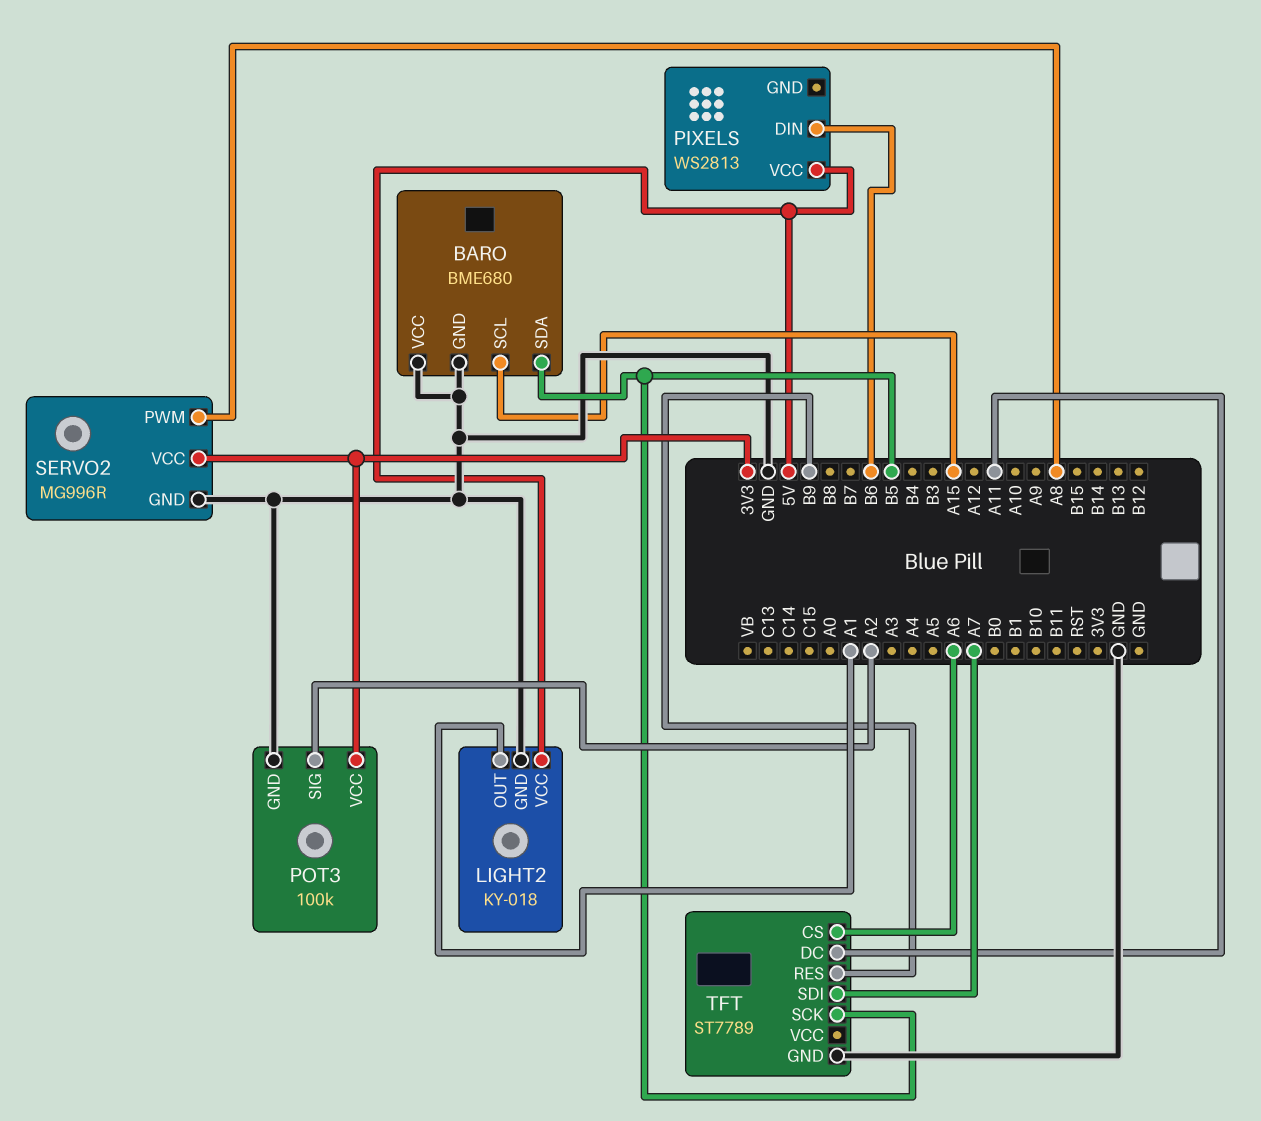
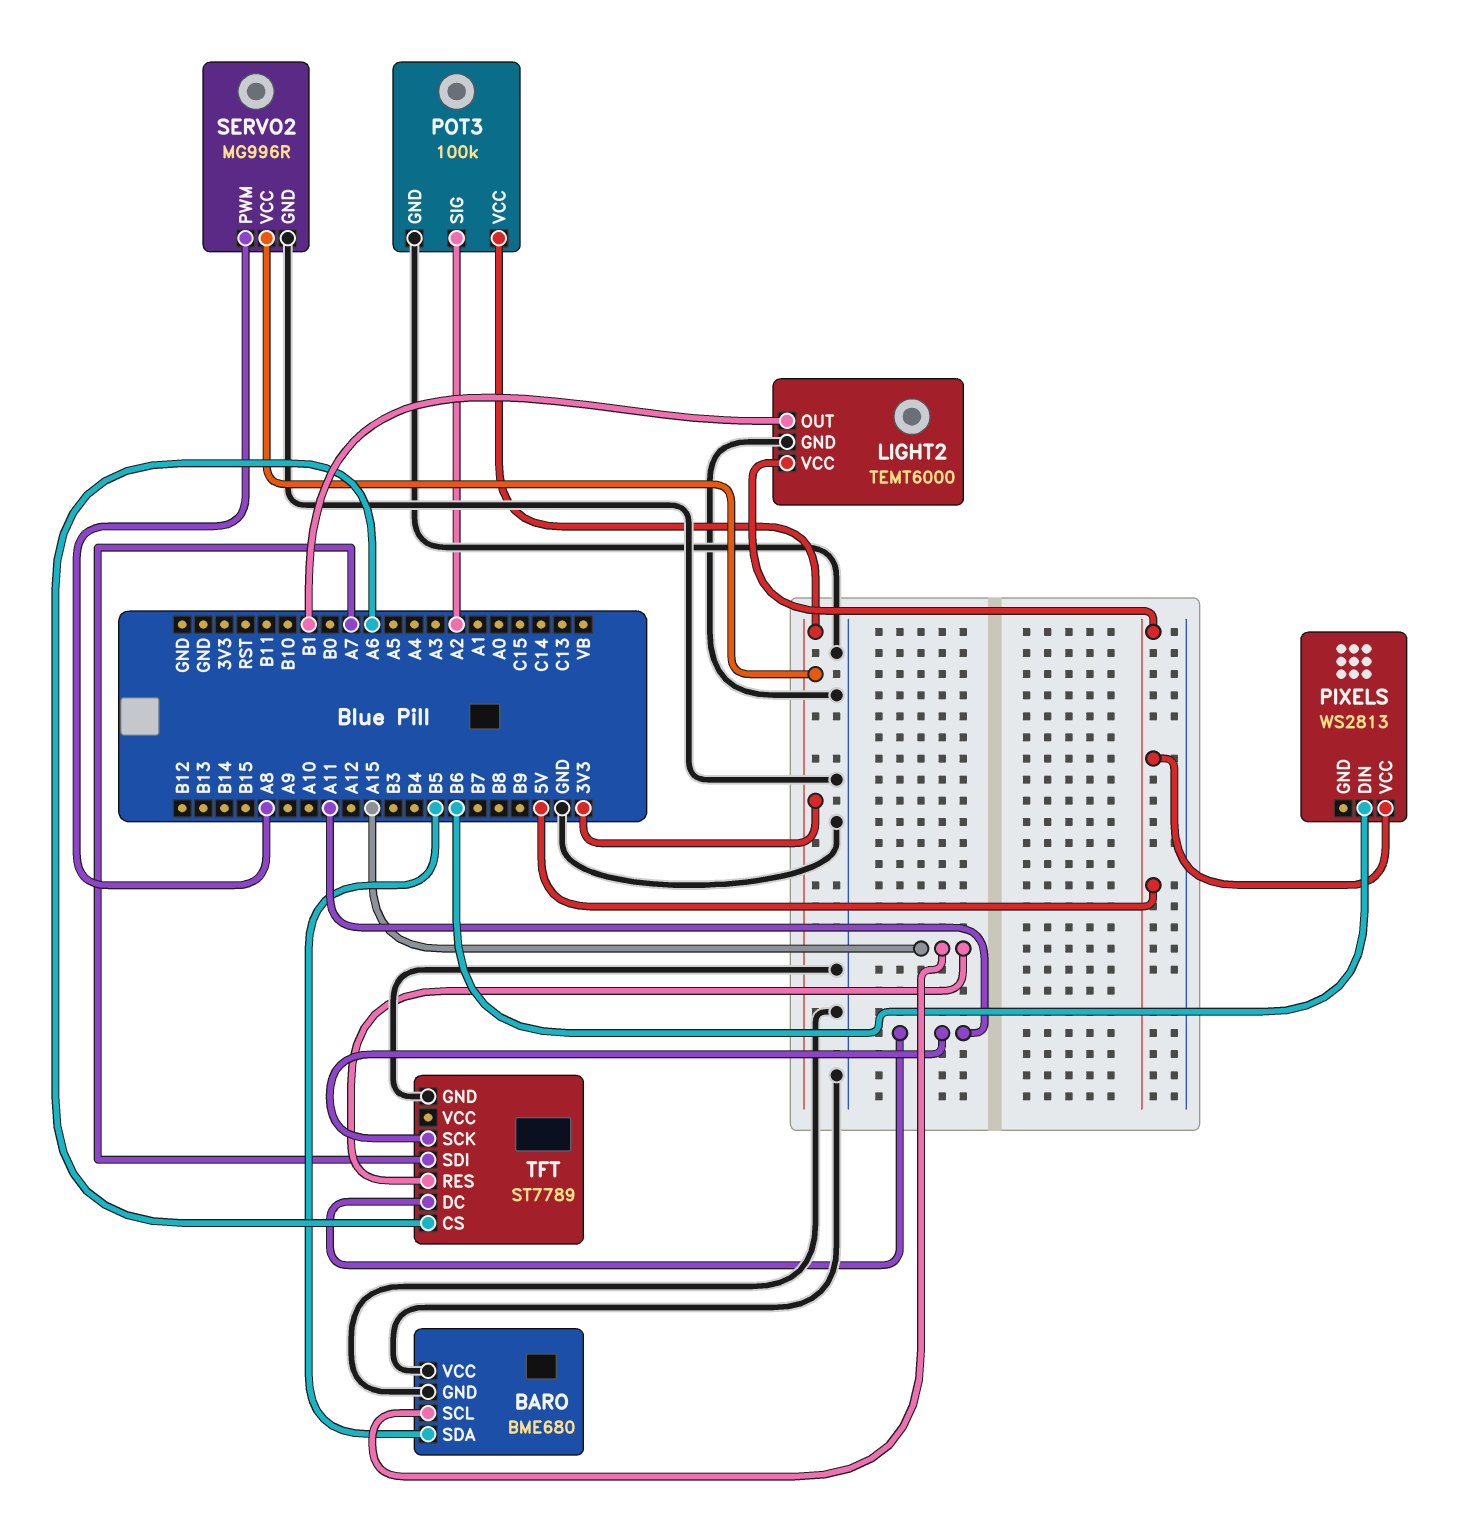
LIGHT2: KY-018 -> TEMT6000
LIGHT2 pin OUT: A1 -> B1
TFT pin RES: B9 -> A15
TFT pin SCK: B5 -> A11

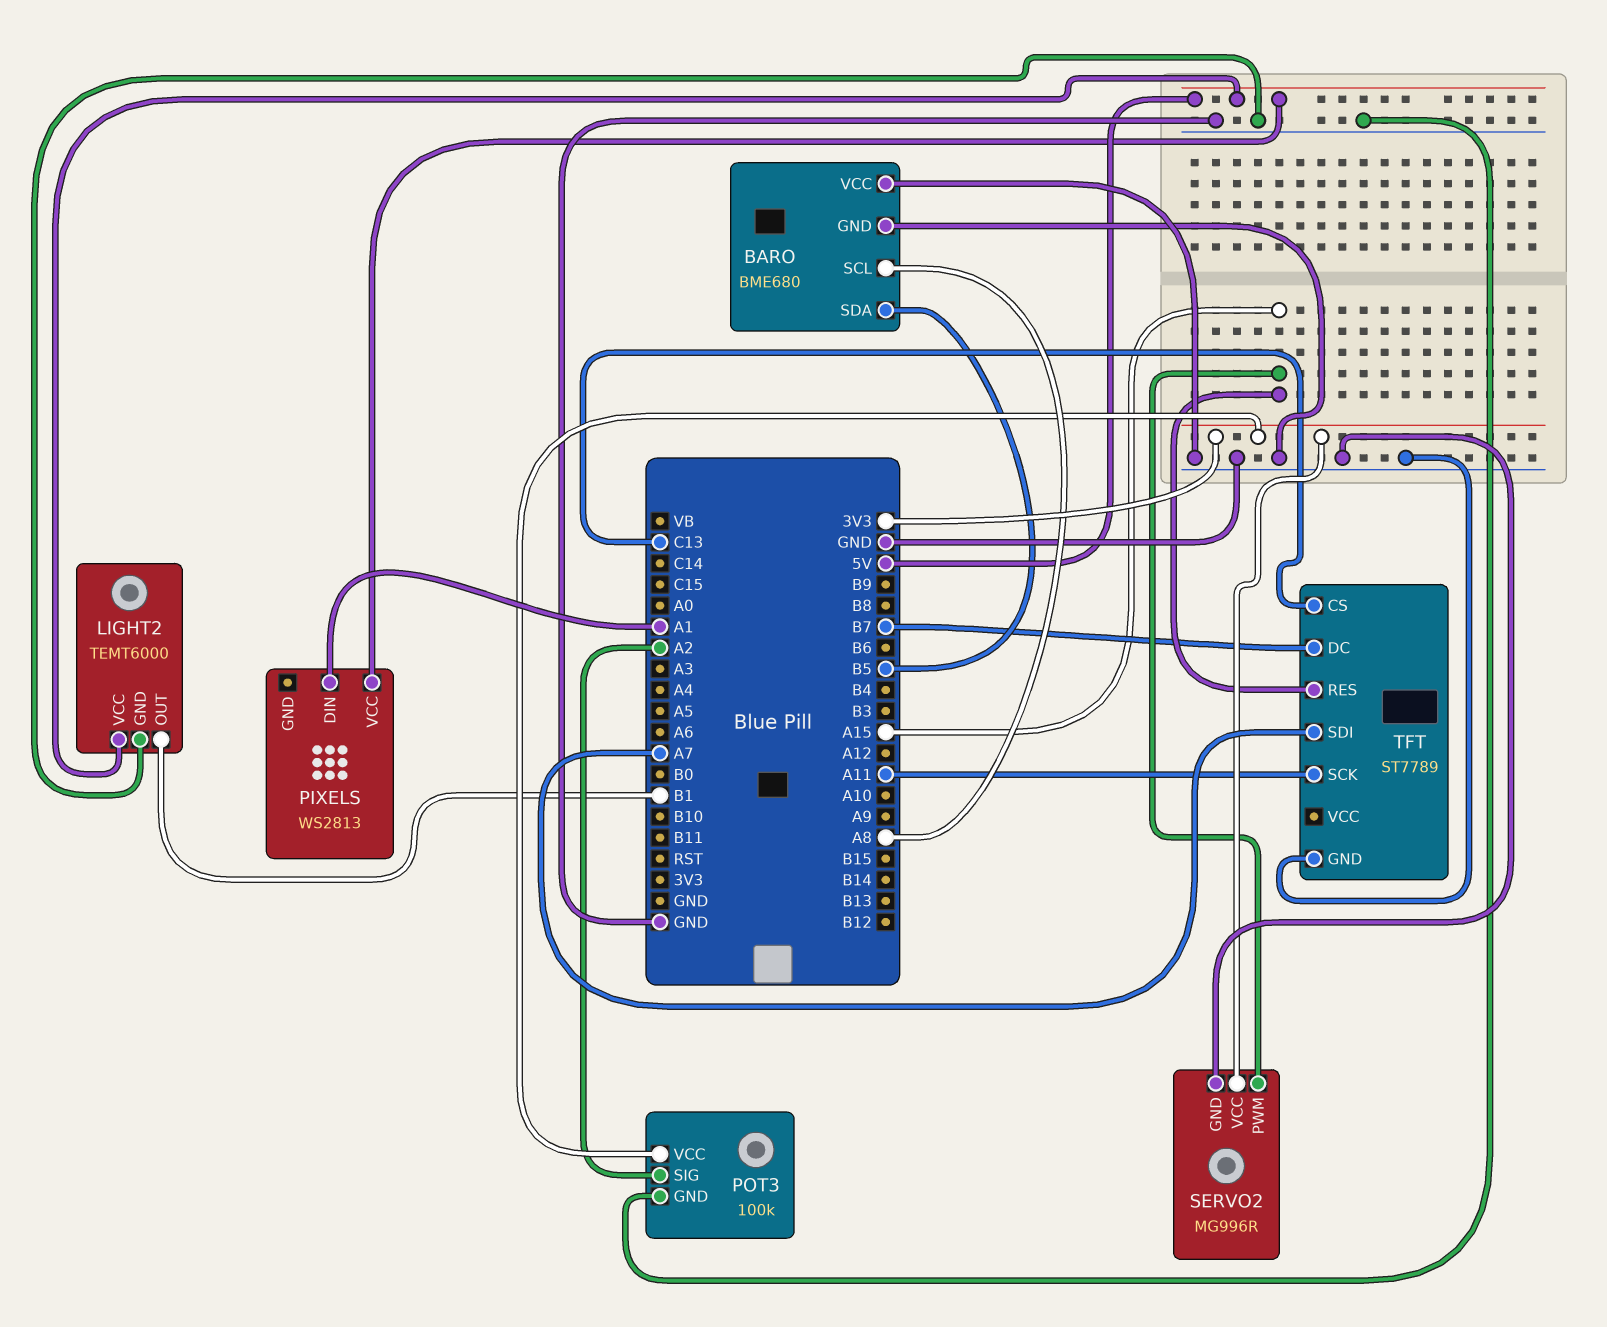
BARO pin SCL: A15 -> A8
PIXELS pin DIN: B6 -> A1
SERVO2 pin PWM: A8 -> A15
TFT pin CS: A6 -> C13
TFT pin DC: A11 -> B7

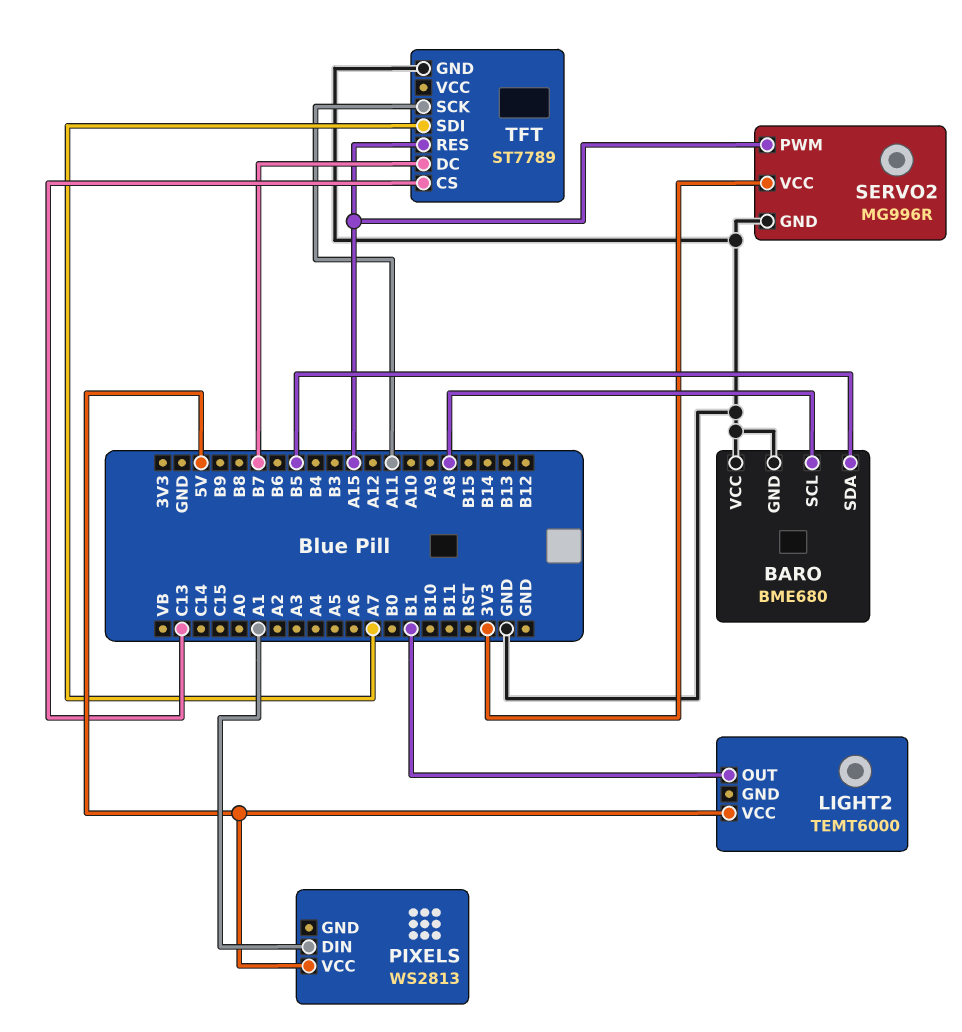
LIGHT2 pin GND: GND -> none
POT3: 100k -> none
POT3 pin GND: GND -> none
POT3 pin SIG: A2 -> none
POT3 pin VCC: 3V3 -> none

